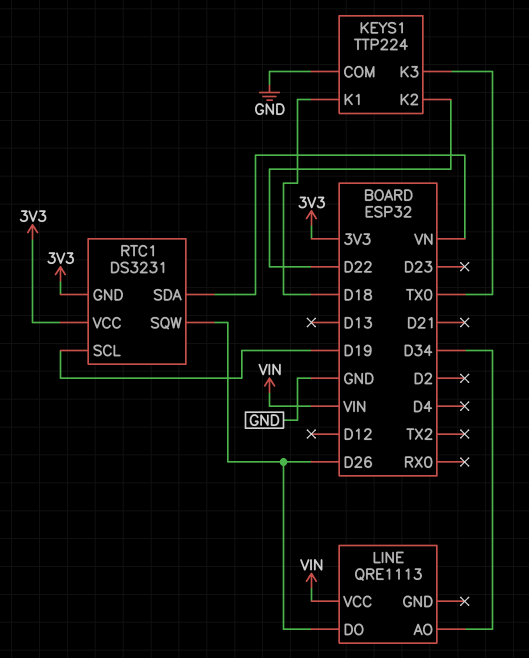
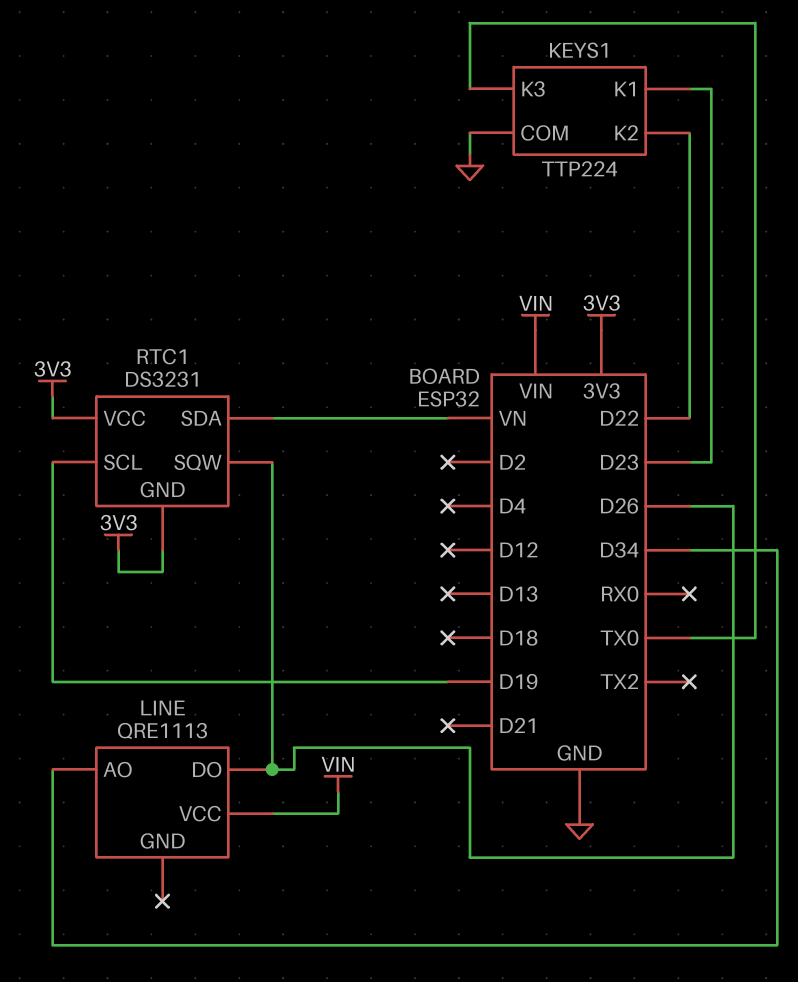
KEYS1 pin K1: D18 -> D23

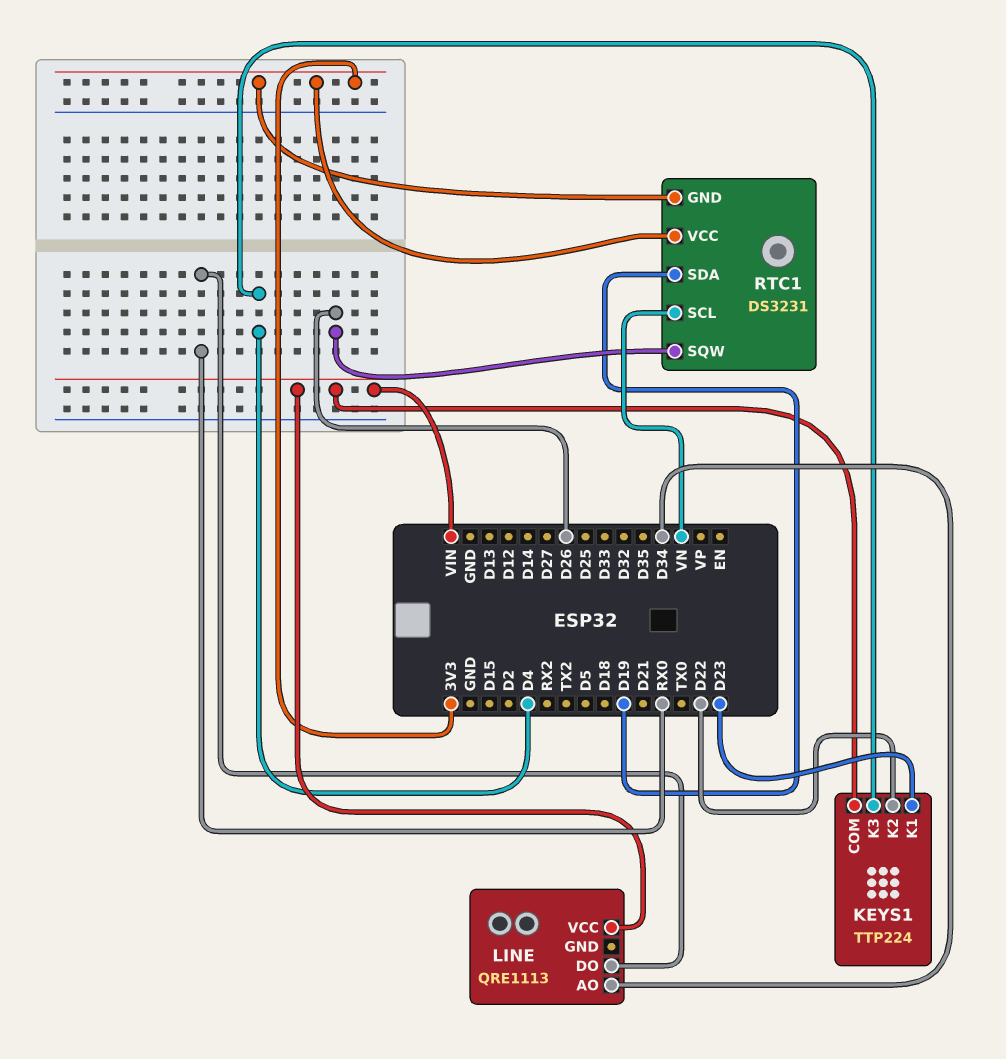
KEYS1 pin COM: GND -> VIN
KEYS1 pin K3: TX0 -> D4
LINE pin DO: D26 -> RX0
RTC1 pin SCL: D19 -> VN
RTC1 pin SDA: VN -> D19

